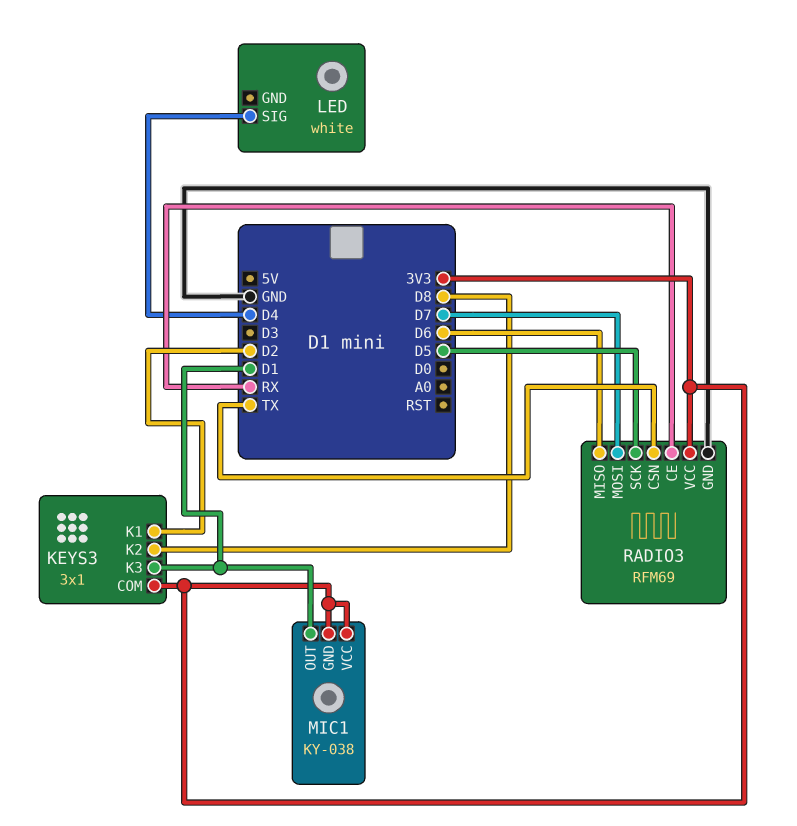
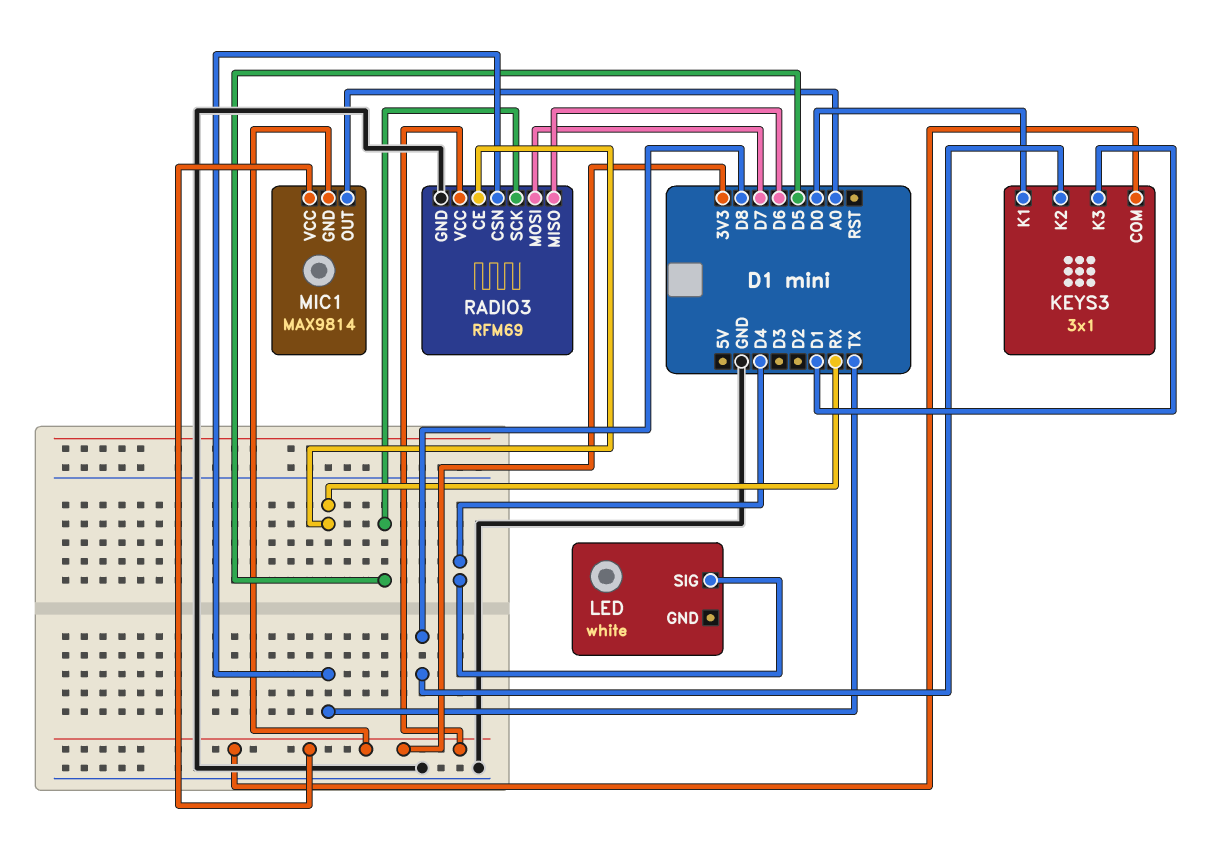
KEYS3 pin K1: D2 -> D0
MIC1: KY-038 -> MAX9814
MIC1 pin OUT: D1 -> A0

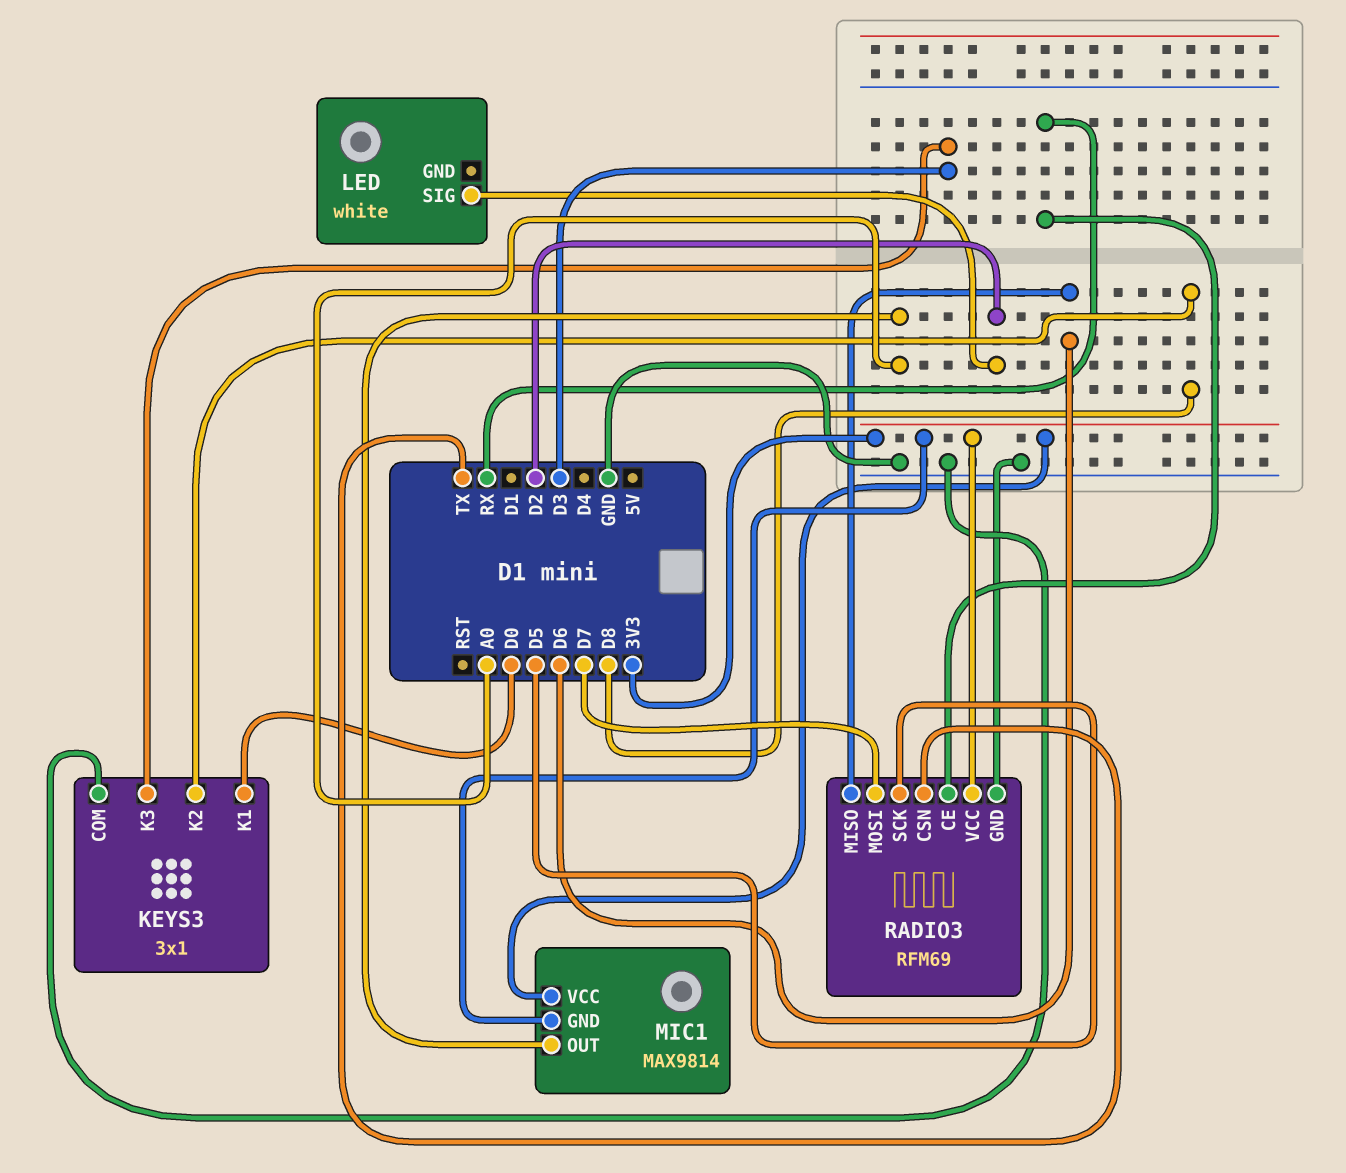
KEYS3 pin COM: 3V3 -> GND
KEYS3 pin K3: D1 -> D3
LED pin SIG: D4 -> D2

